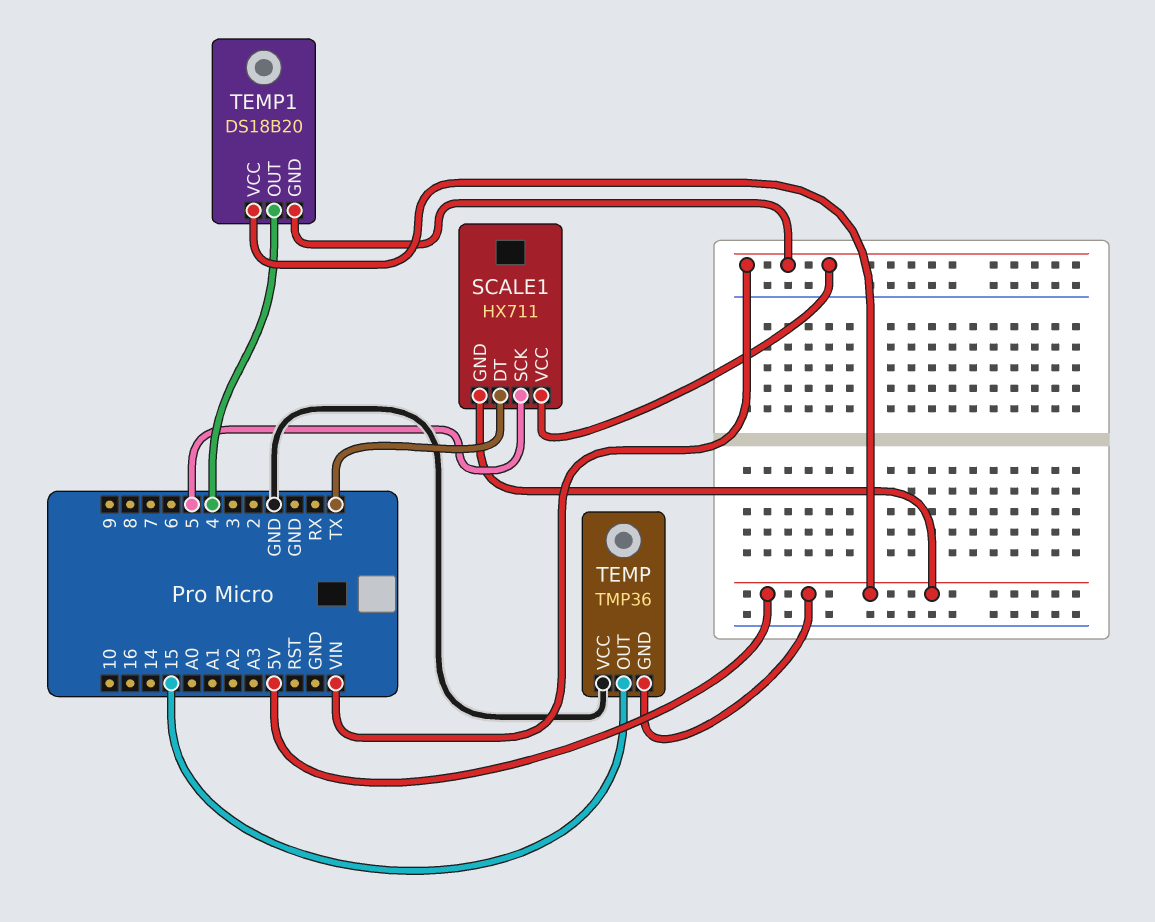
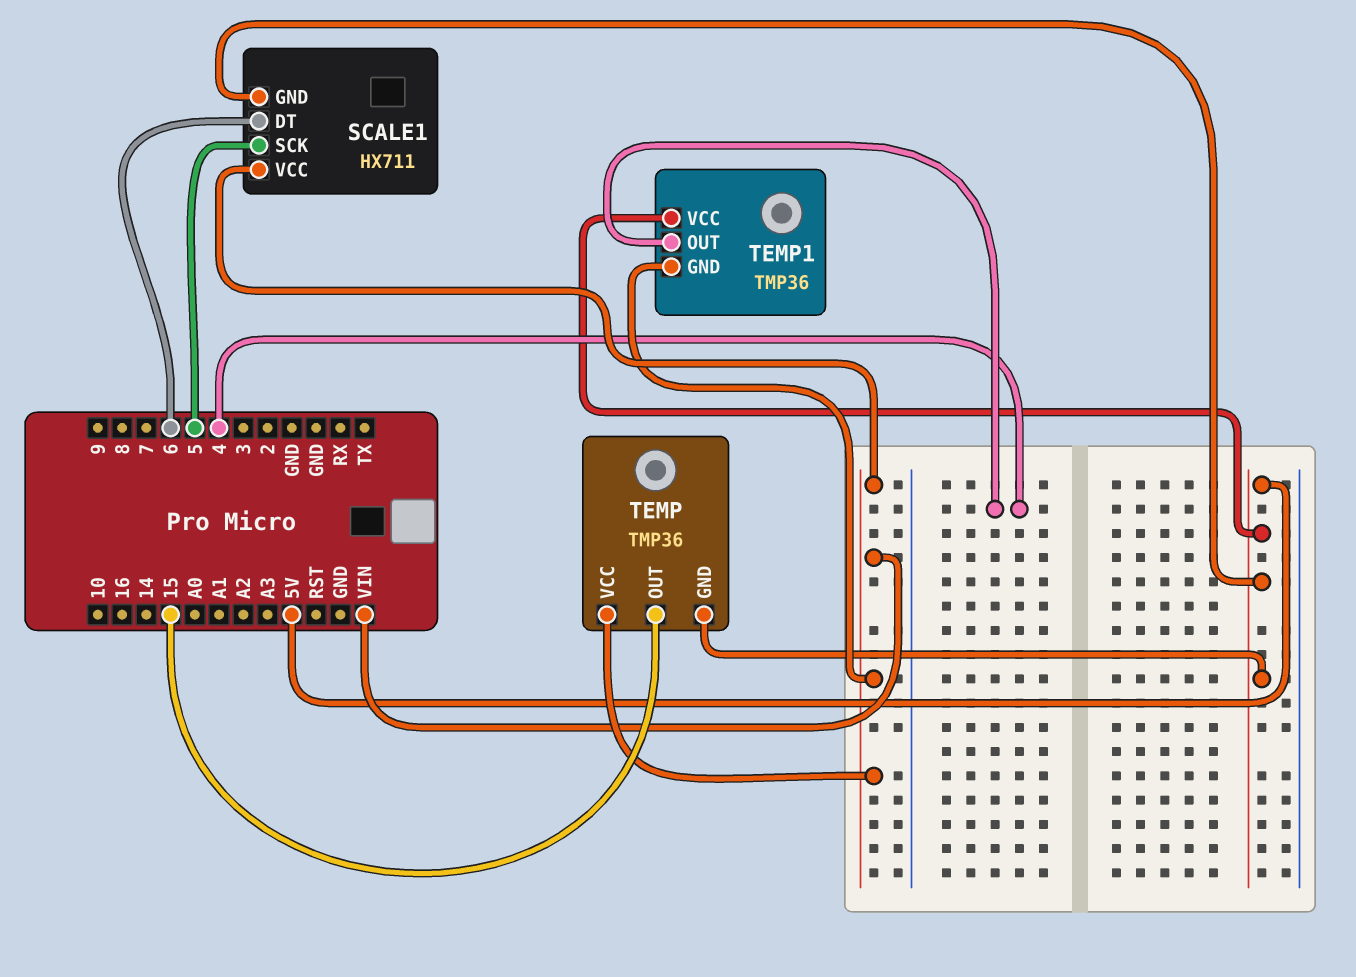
SCALE1 pin DT: TX -> 6
TEMP pin VCC: GND -> VIN
TEMP1: DS18B20 -> TMP36

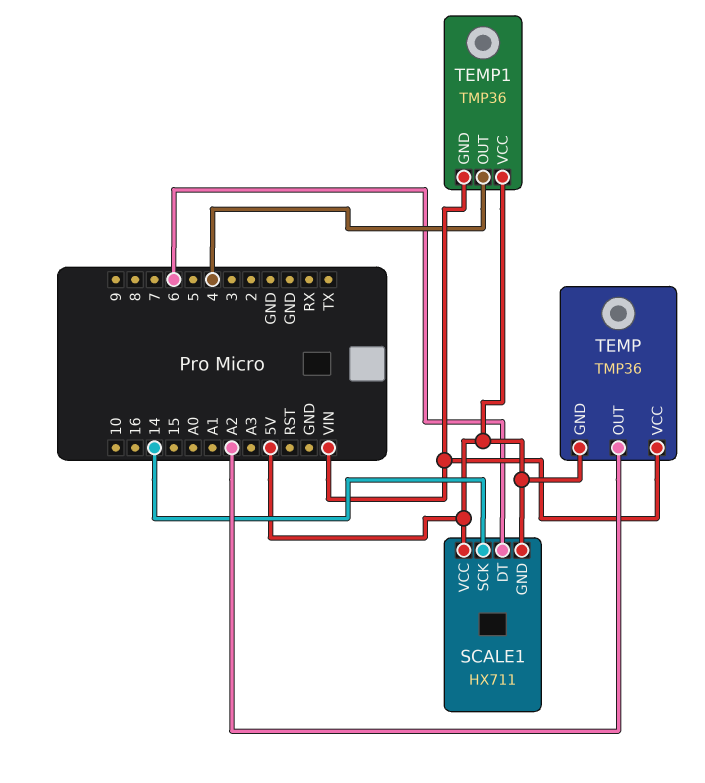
SCALE1 pin SCK: 5 -> 14
SCALE1 pin VCC: VIN -> 5V
TEMP pin OUT: 15 -> A2

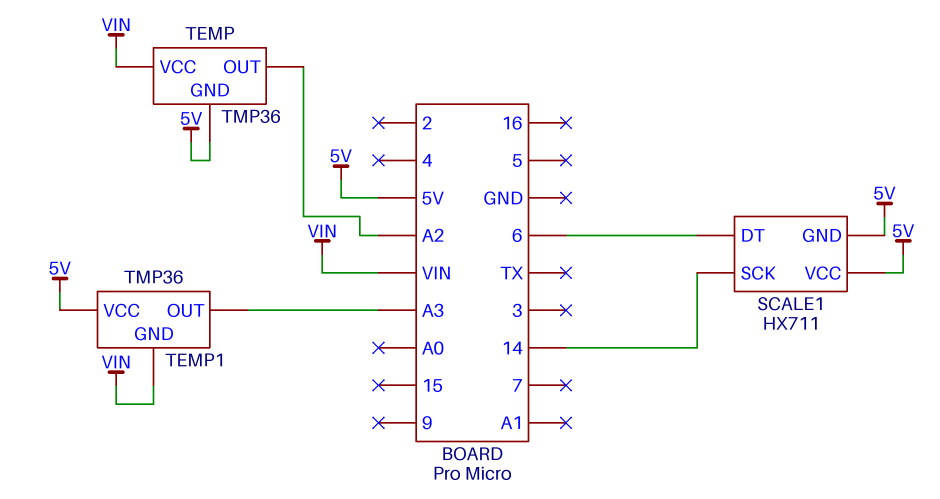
TEMP1 pin OUT: 4 -> A3

